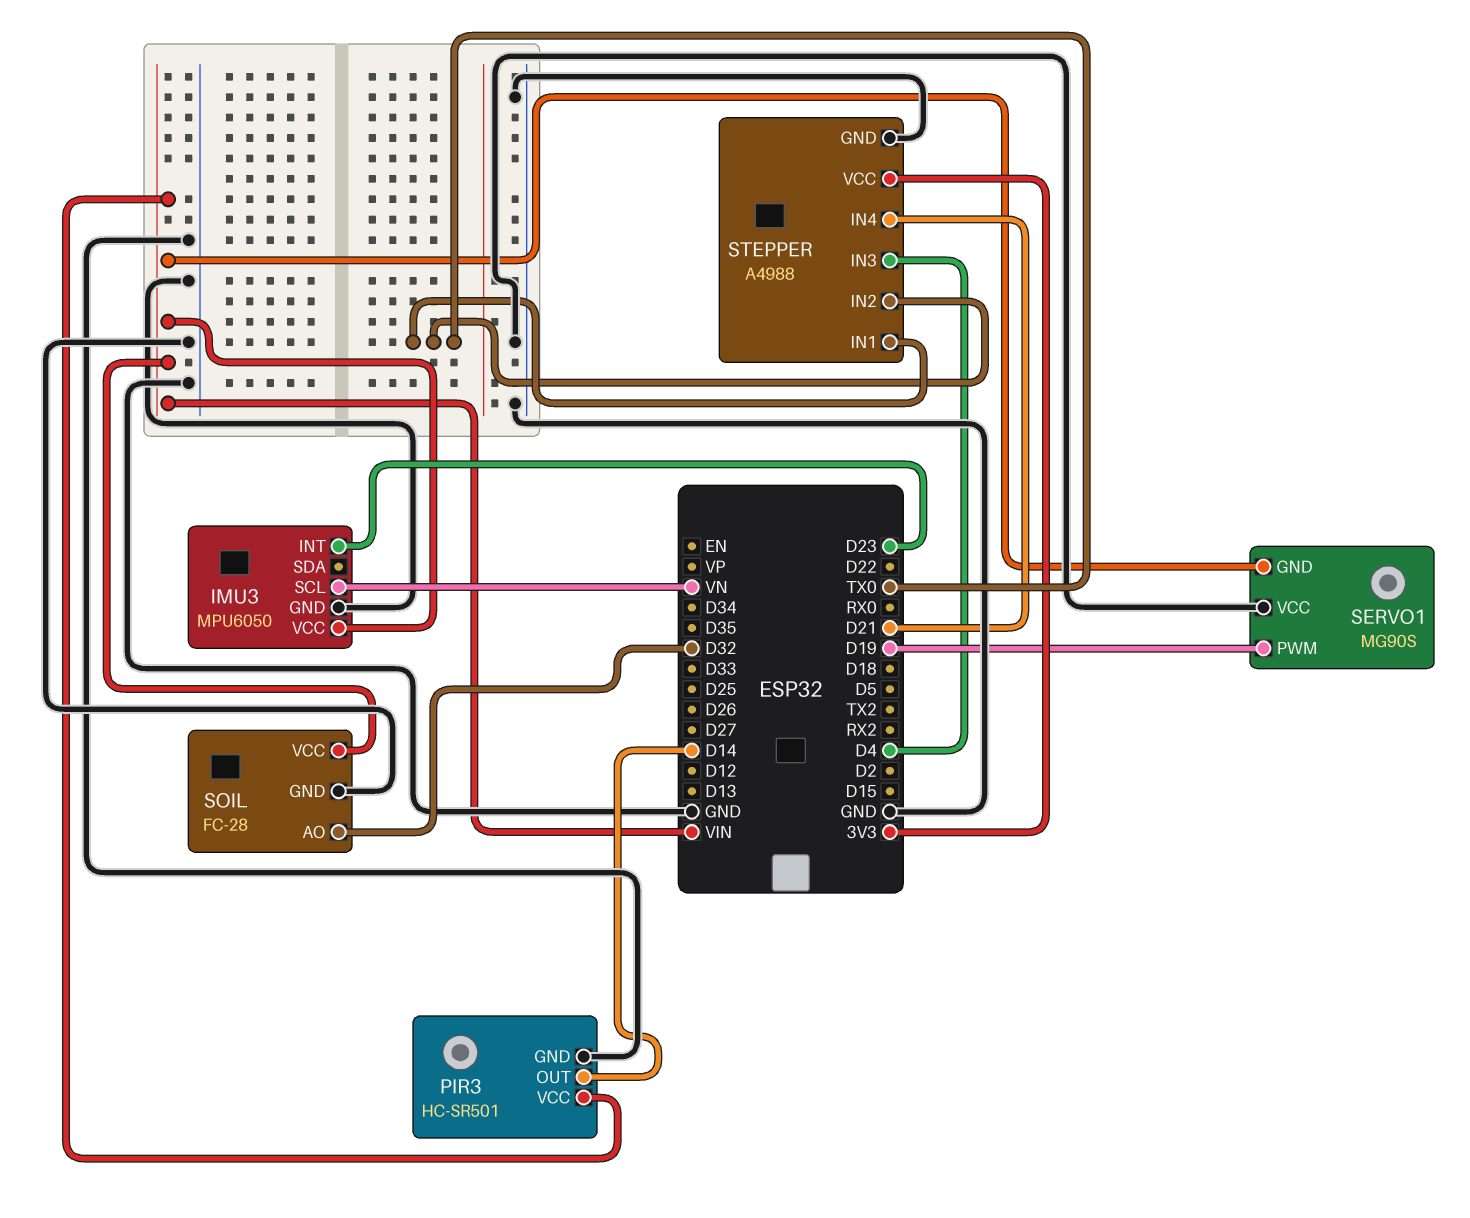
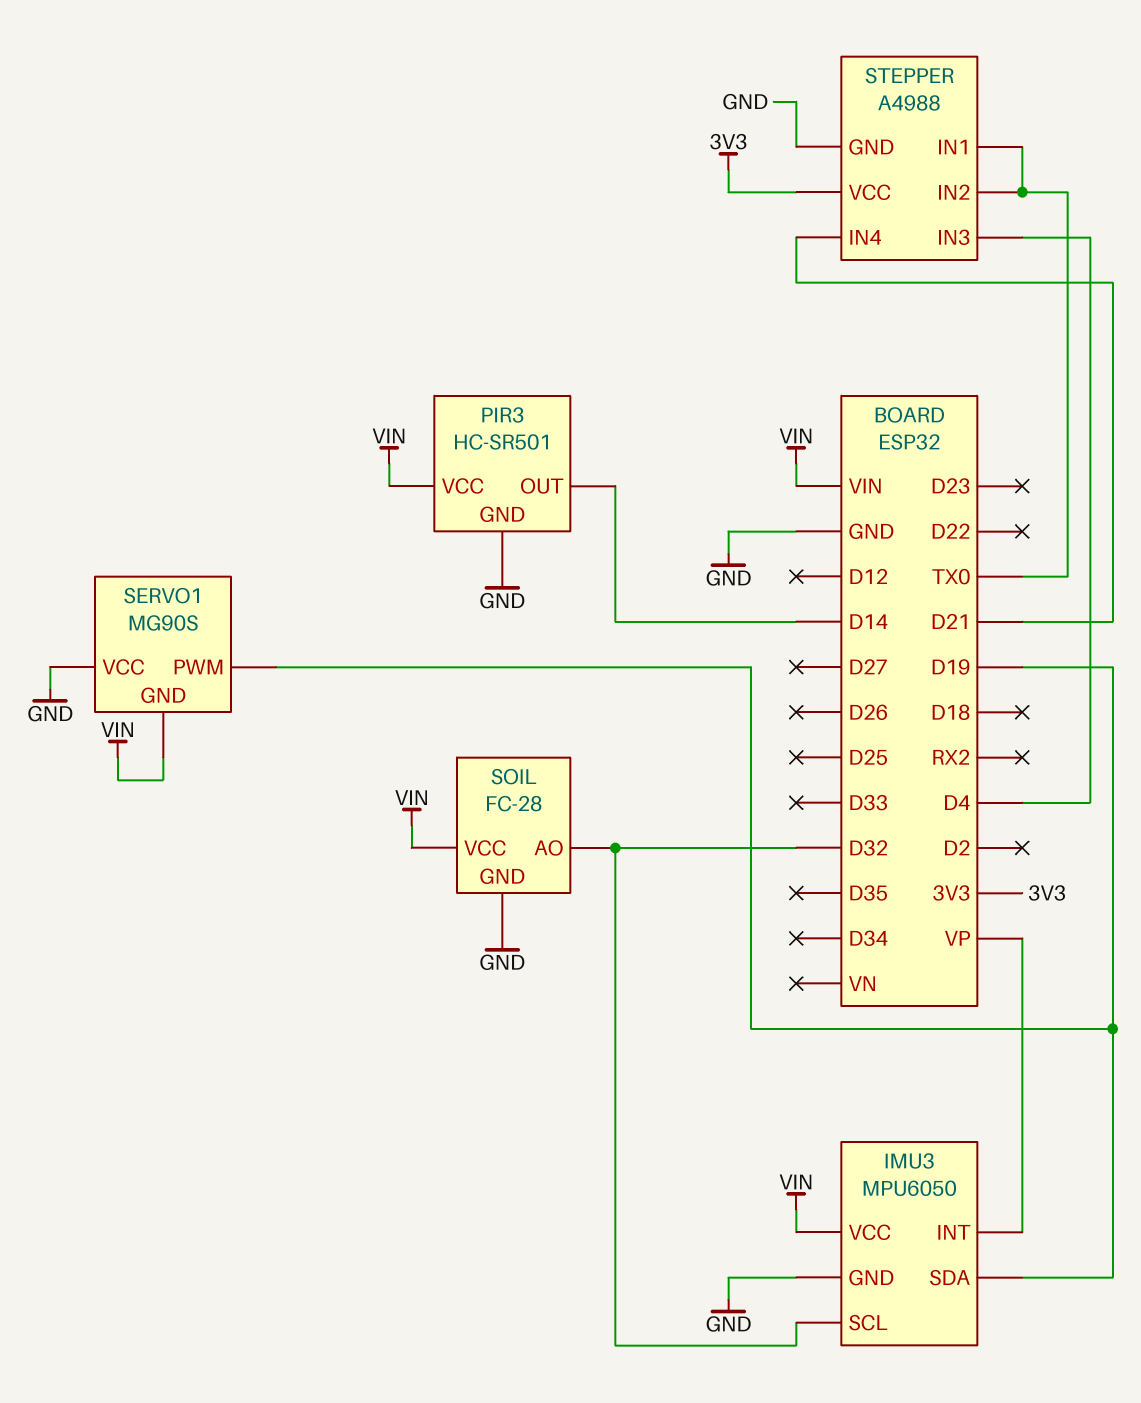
IMU3 pin INT: D23 -> VP
IMU3 pin SCL: VN -> D32
IMU3 pin SDA: none -> D19

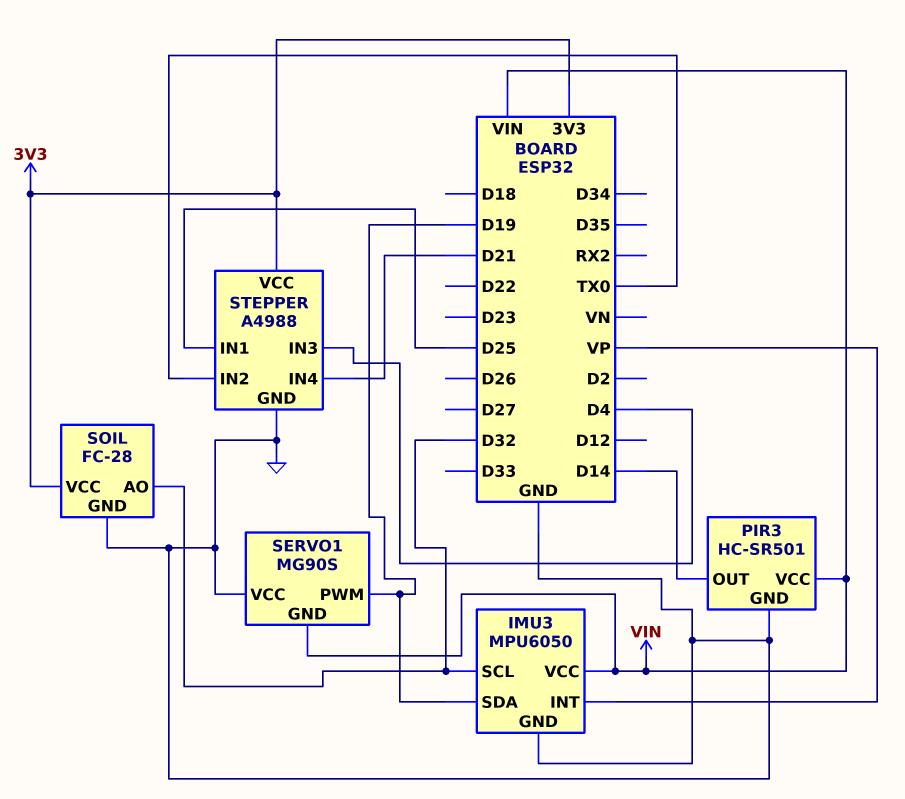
SOIL pin VCC: VIN -> 3V3
STEPPER pin IN1: TX0 -> D25

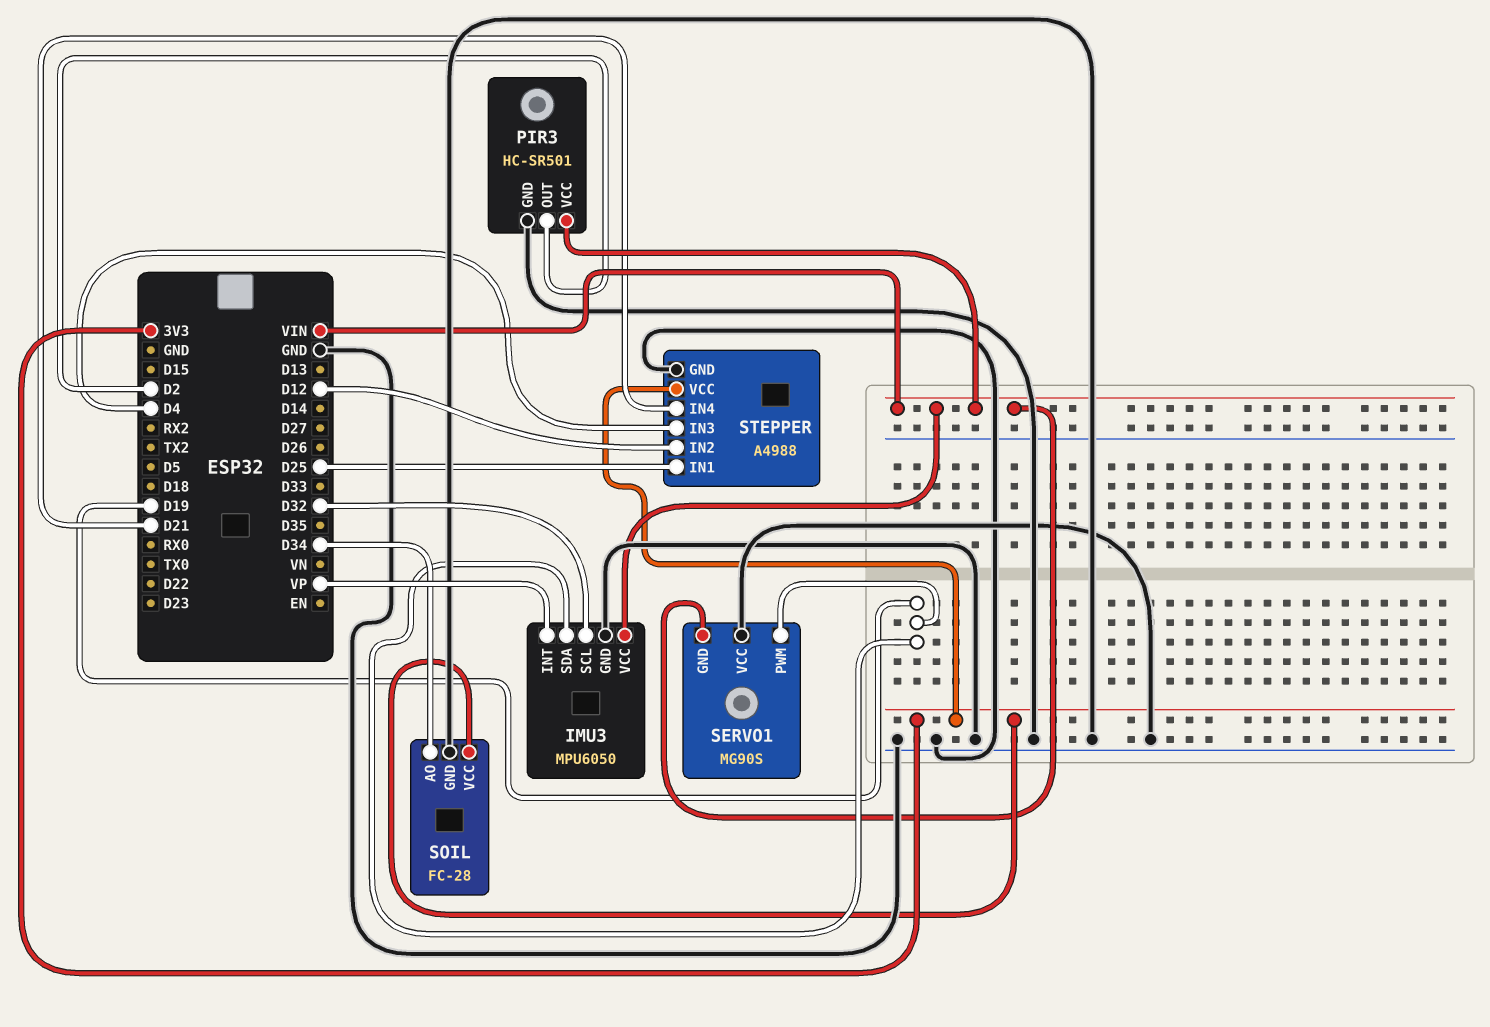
PIR3 pin OUT: D14 -> D2
SOIL pin AO: D32 -> D34
STEPPER pin IN2: TX0 -> D12

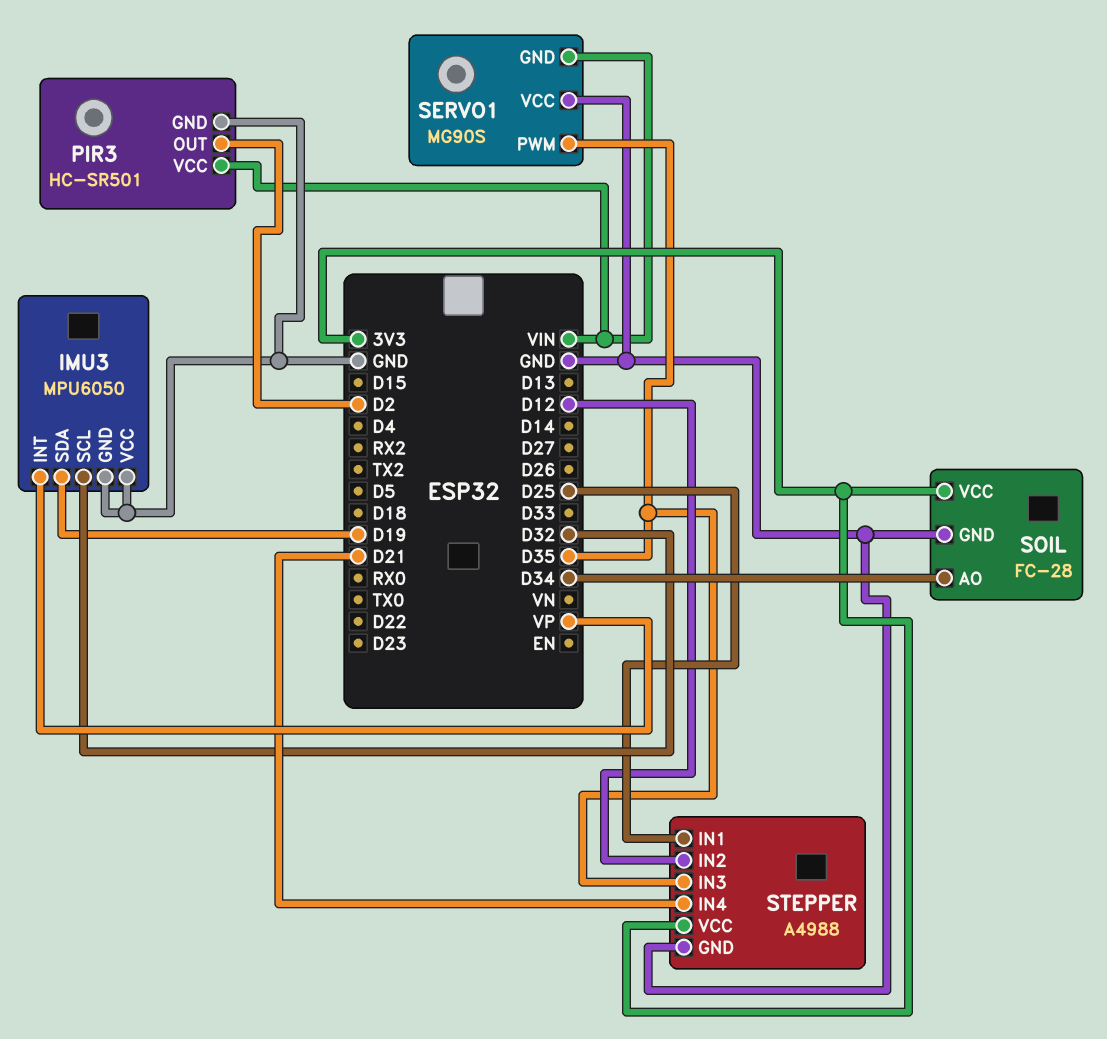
IMU3 pin VCC: VIN -> GND
SERVO1 pin PWM: D19 -> D35
STEPPER pin IN3: D4 -> D35

